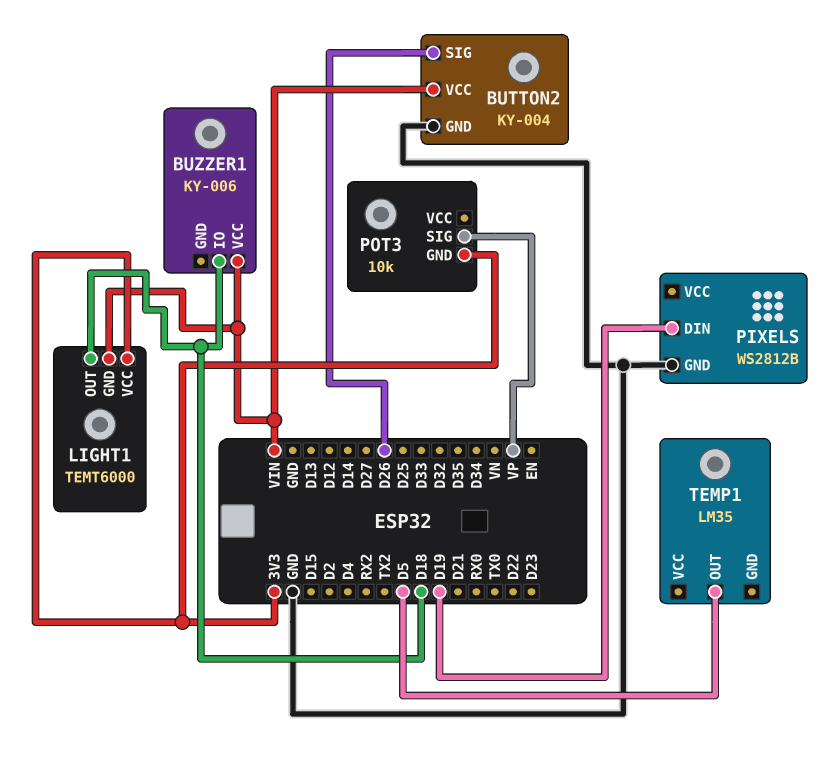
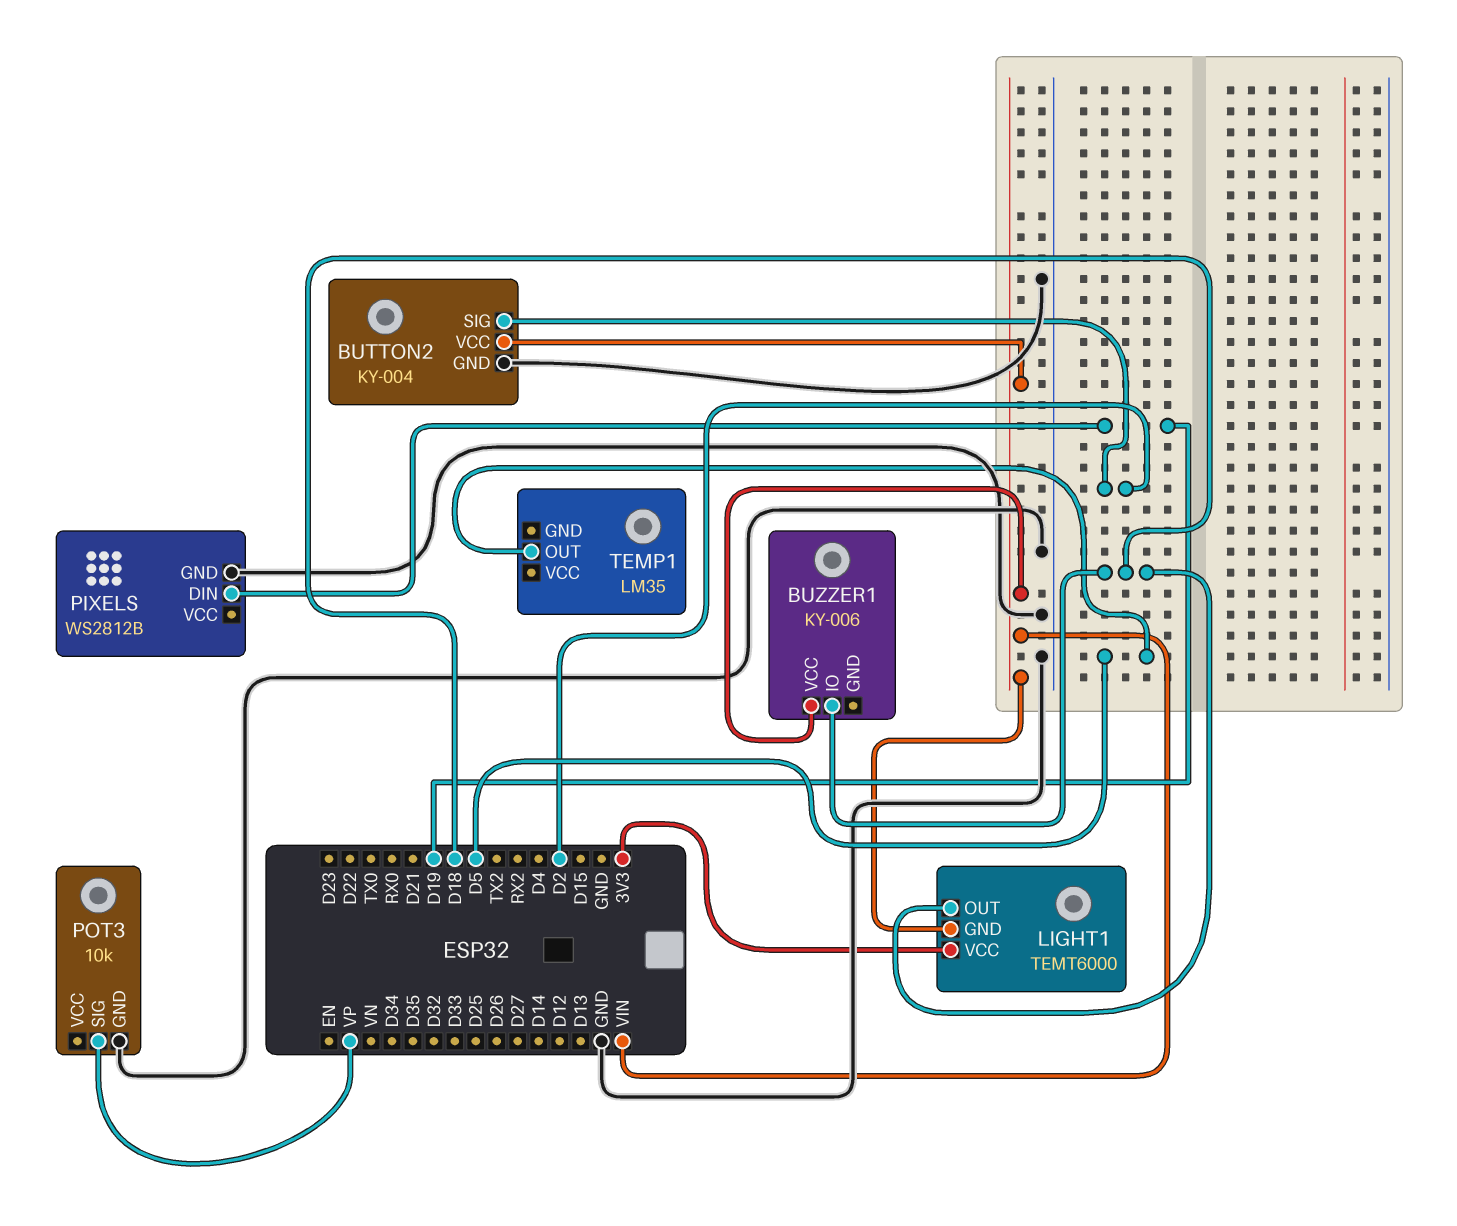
BUTTON2 pin SIG: D26 -> D2
POT3 pin GND: 3V3 -> GND

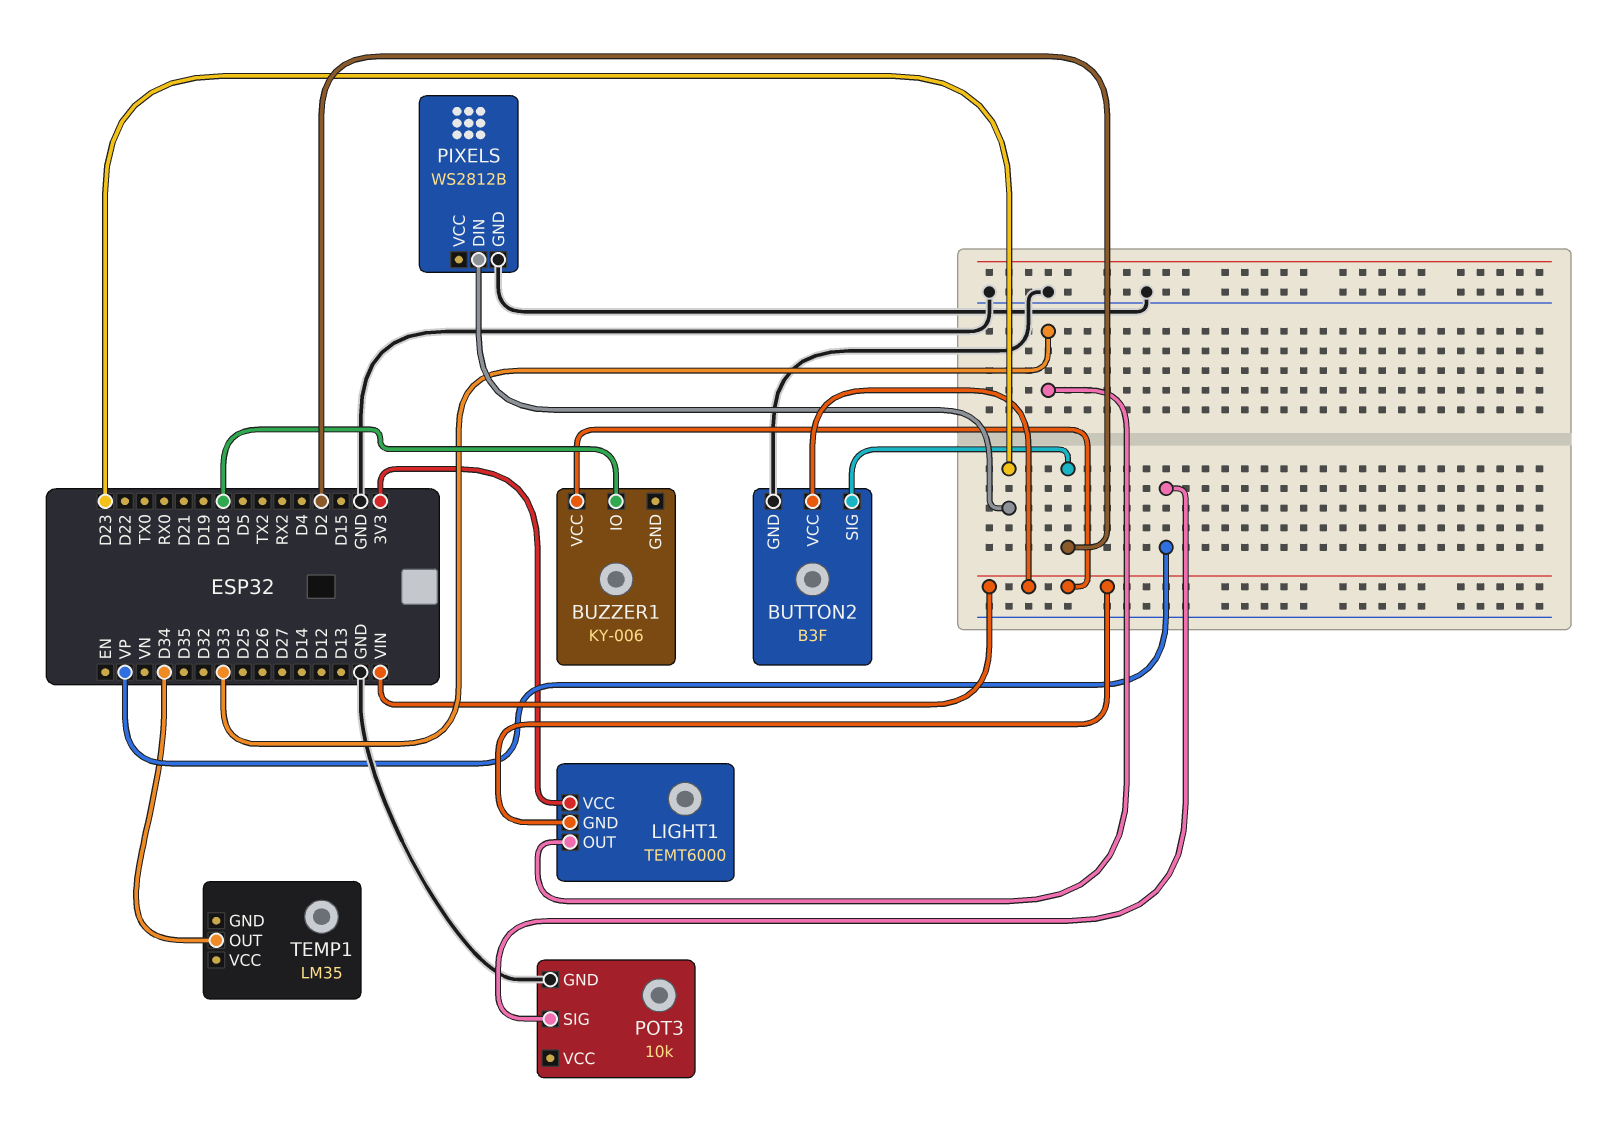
BUTTON2: KY-004 -> B3F
LIGHT1 pin OUT: D18 -> D33
PIXELS pin DIN: D19 -> D23
TEMP1 pin OUT: D5 -> D34

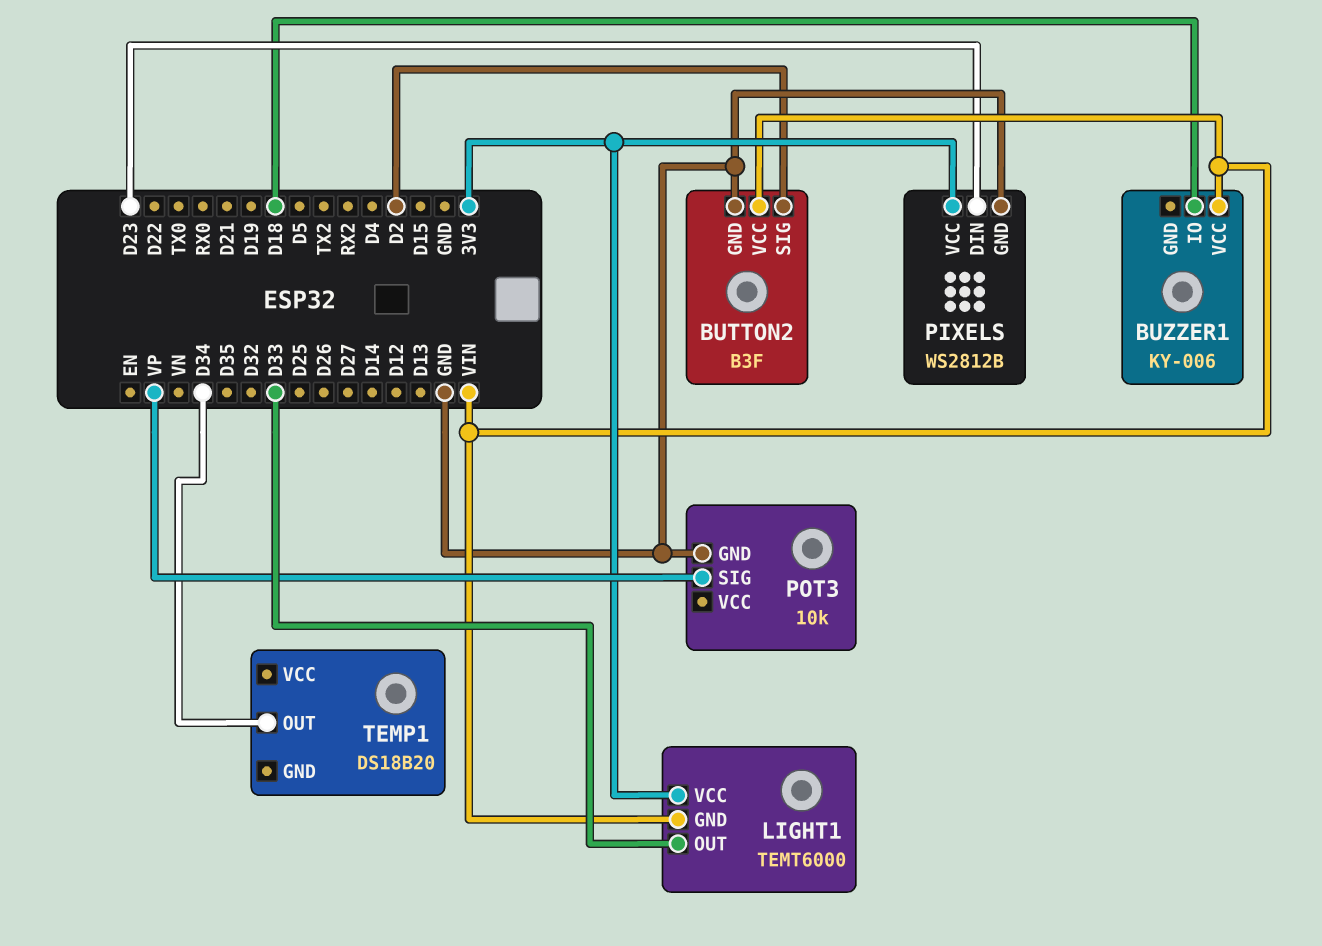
PIXELS pin VCC: none -> 3V3
TEMP1: LM35 -> DS18B20

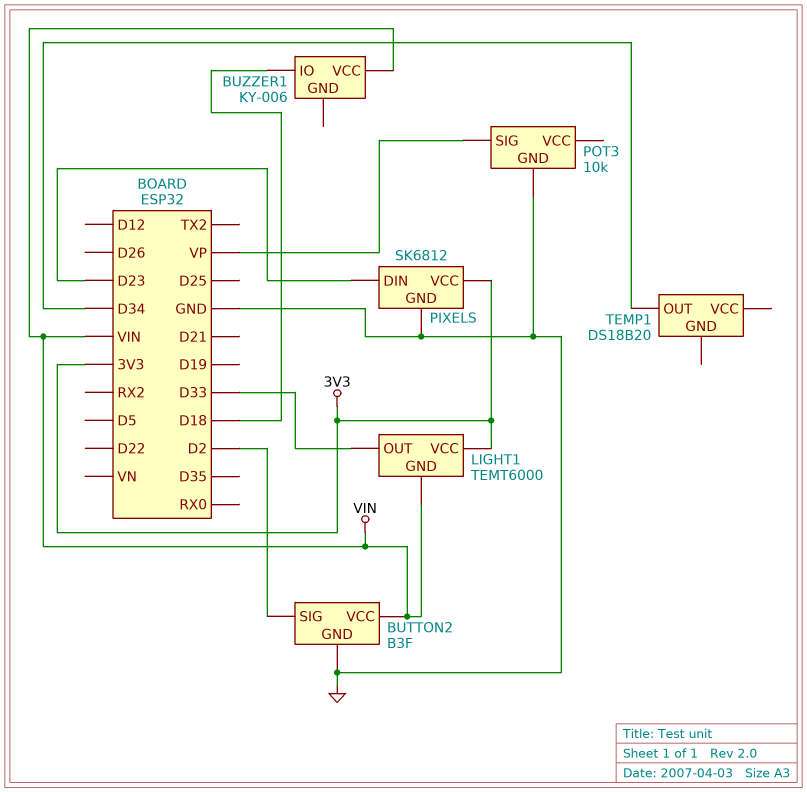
PIXELS: WS2812B -> SK6812

